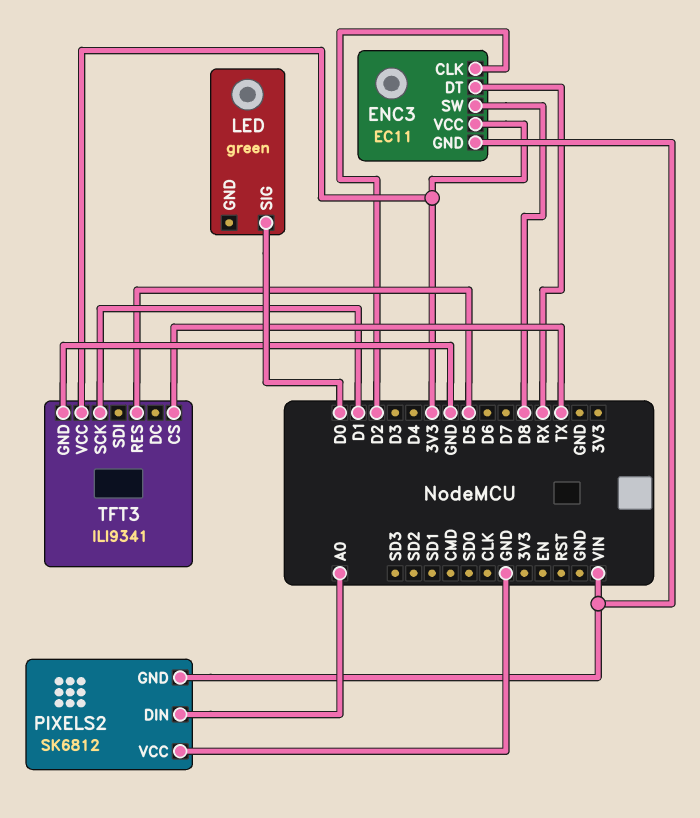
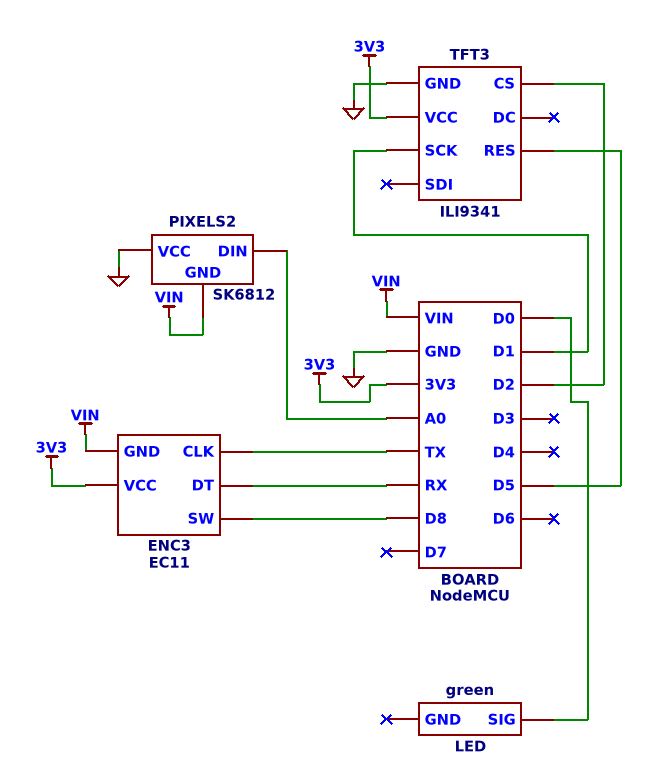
ENC3 pin CLK: D2 -> TX
TFT3 pin CS: TX -> D2

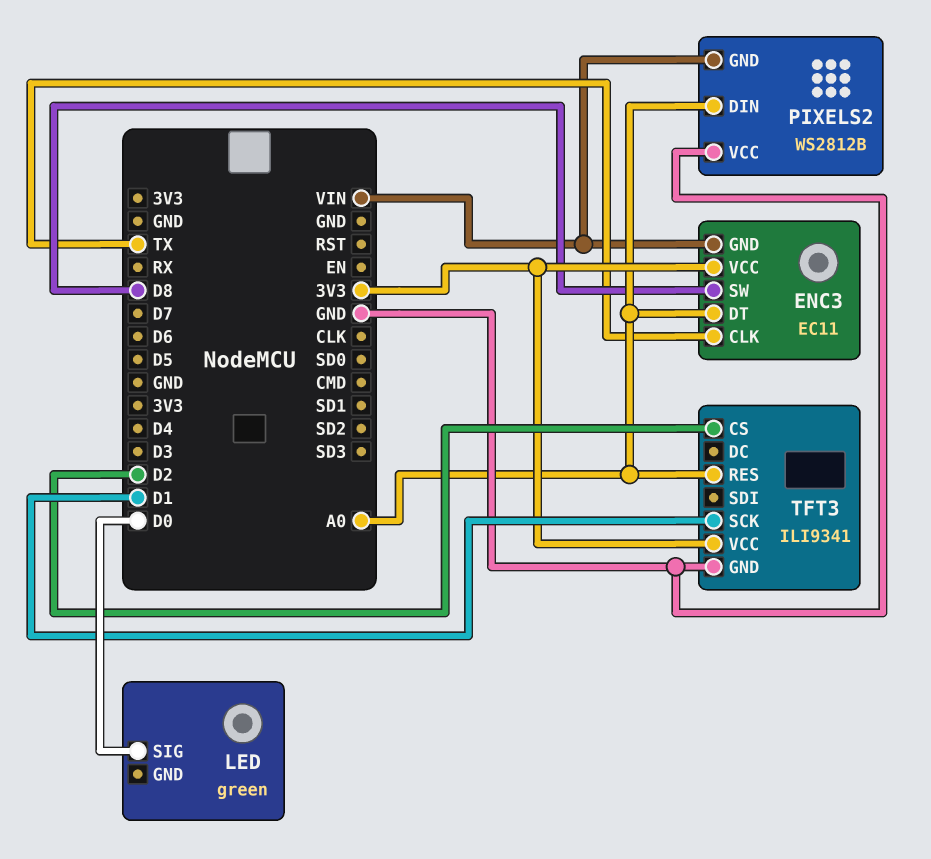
ENC3 pin DT: RX -> A0
PIXELS2: SK6812 -> WS2812B
TFT3 pin RES: D5 -> A0

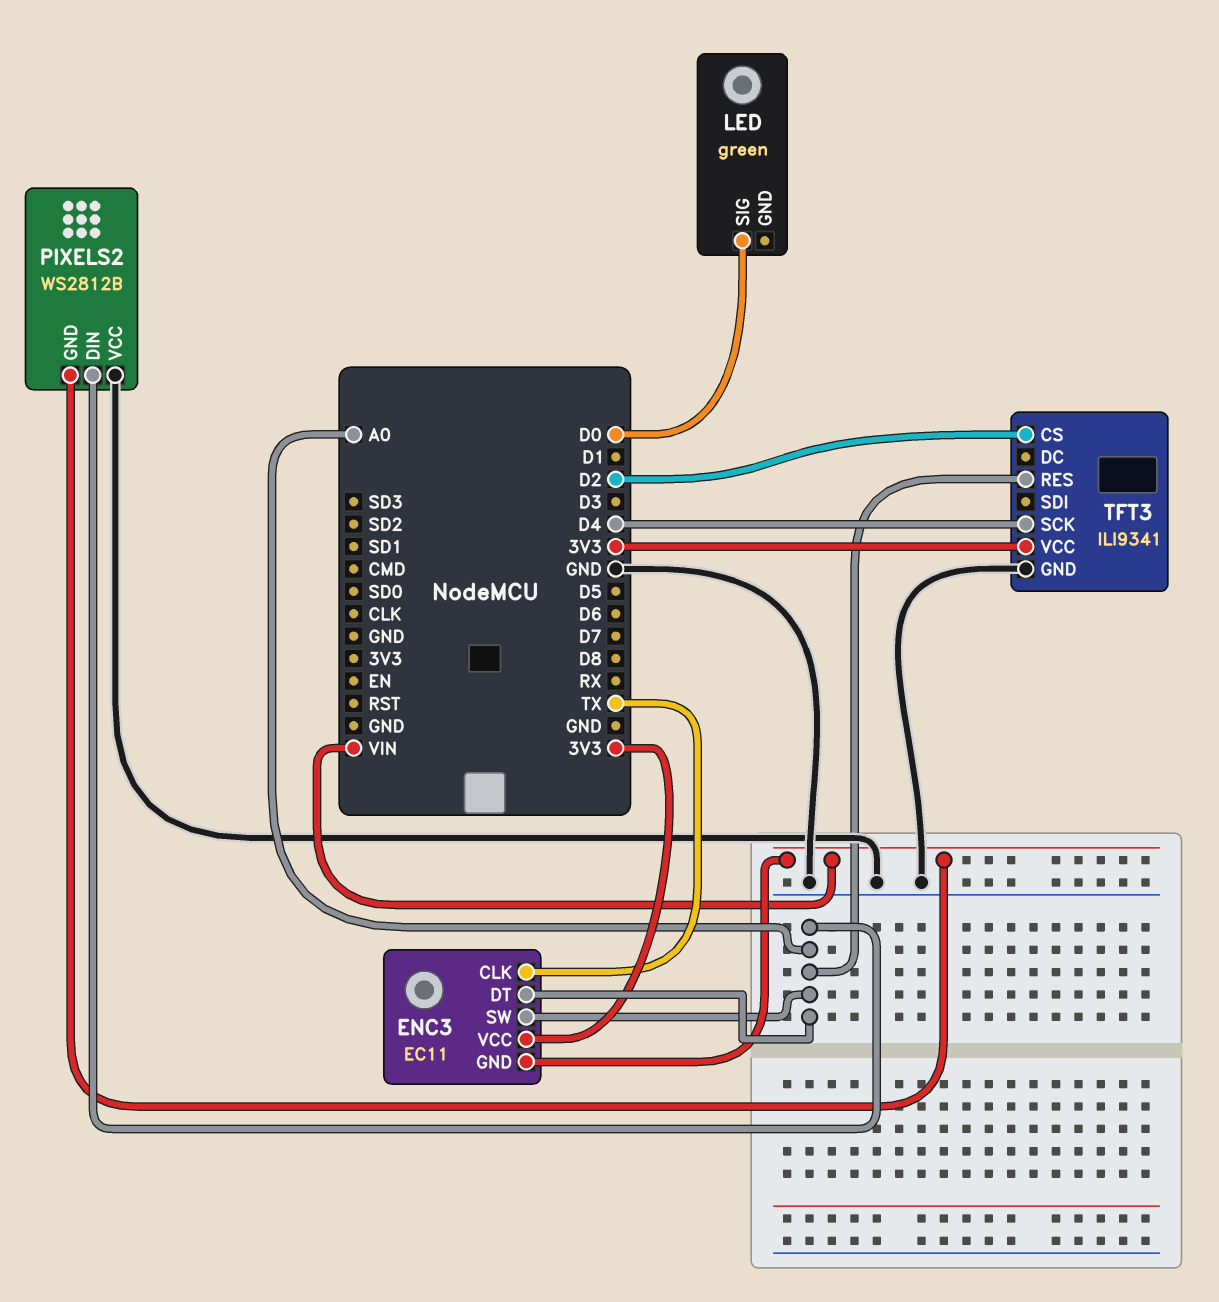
ENC3 pin SW: D8 -> A0
TFT3 pin SCK: D1 -> D4

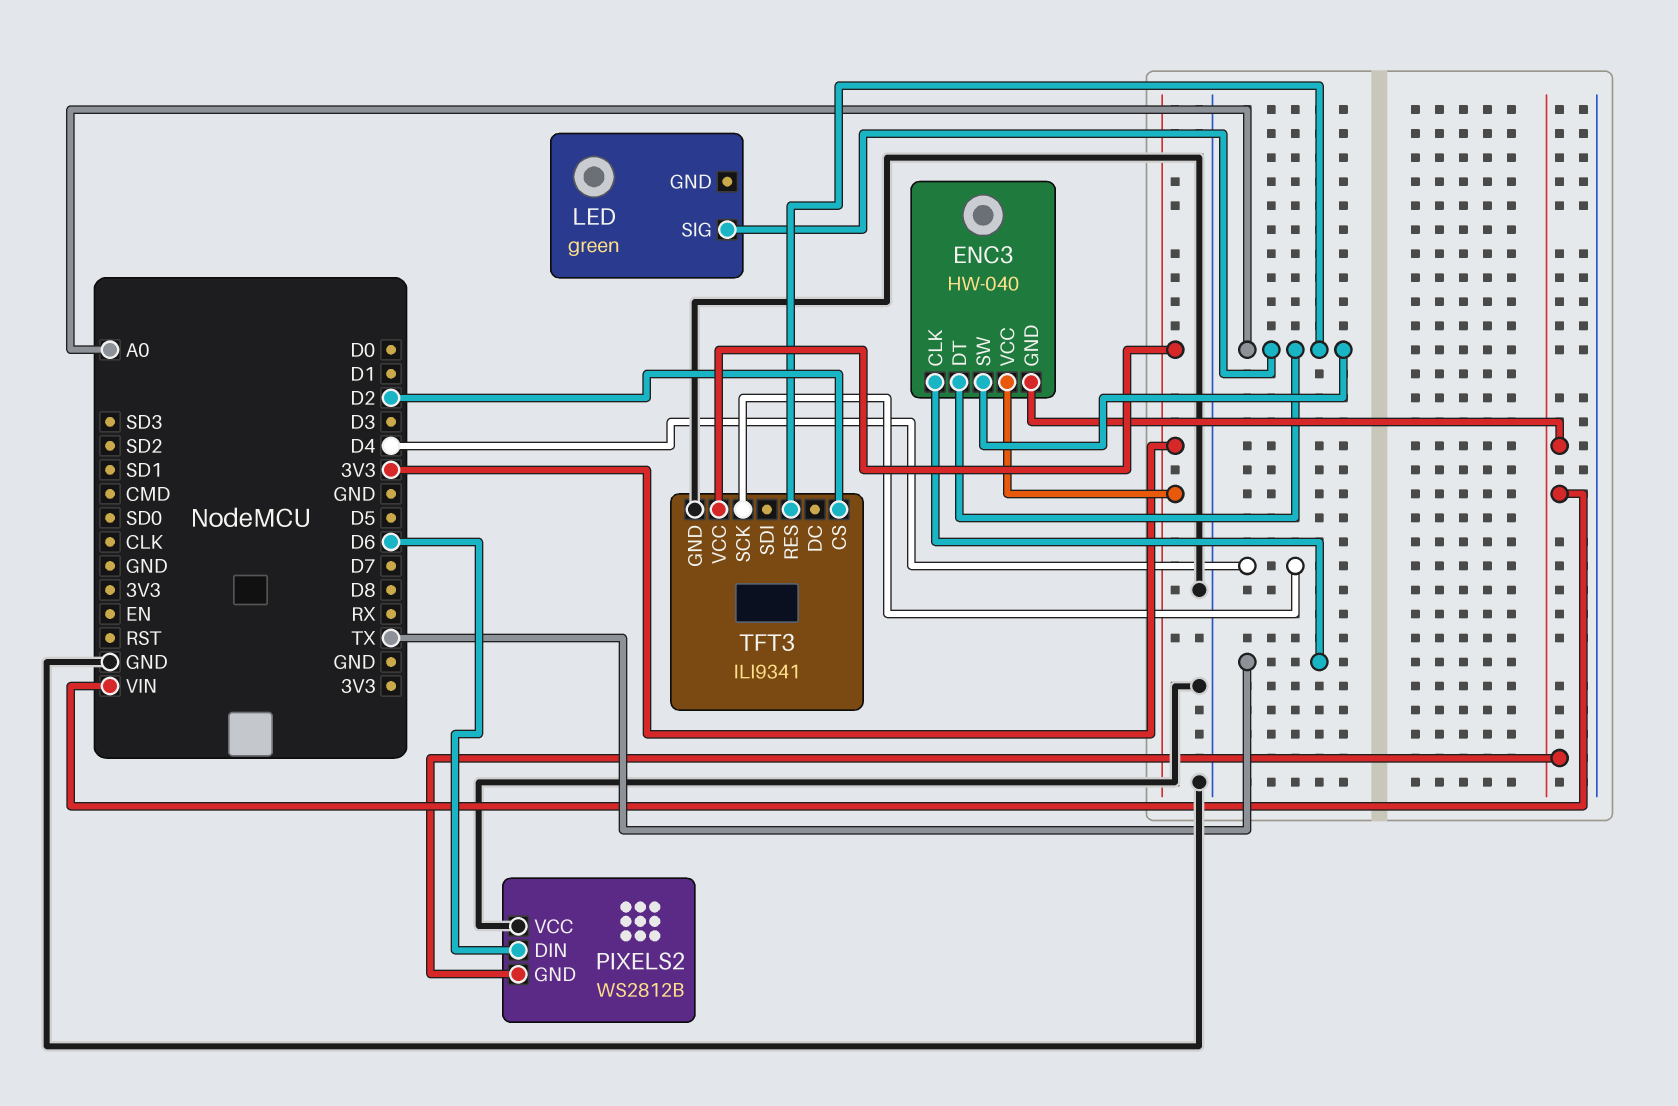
ENC3: EC11 -> HW-040
LED pin SIG: D0 -> A0
PIXELS2 pin DIN: A0 -> D6

